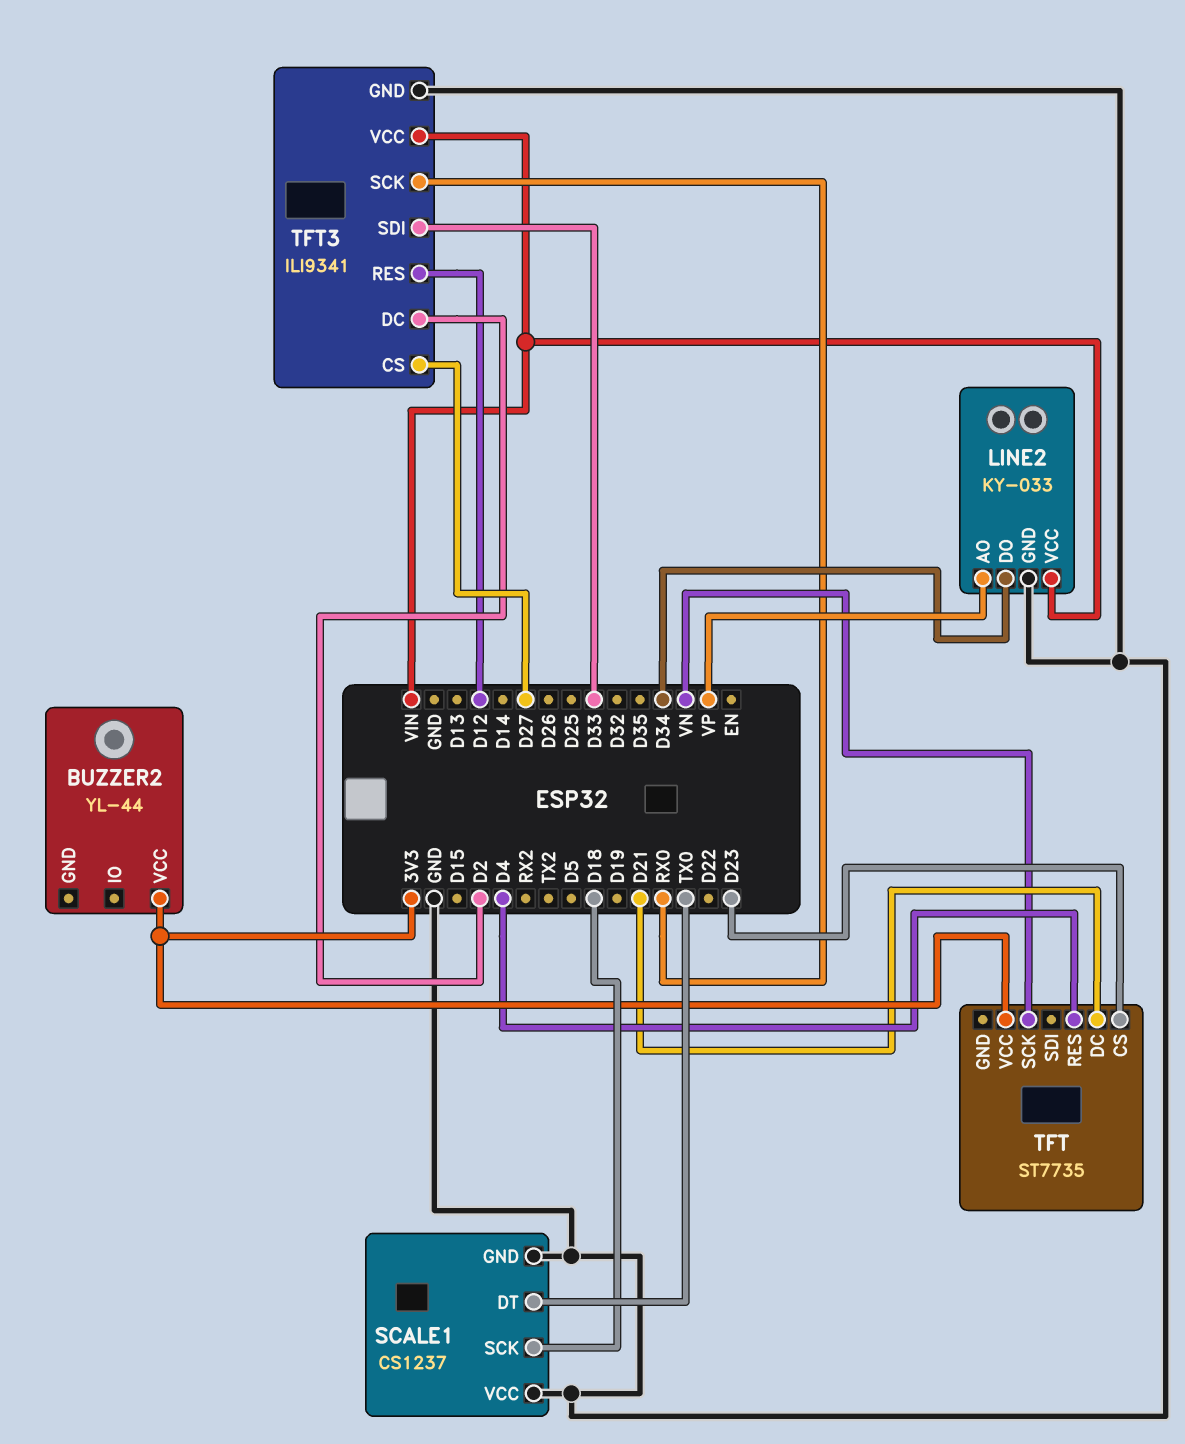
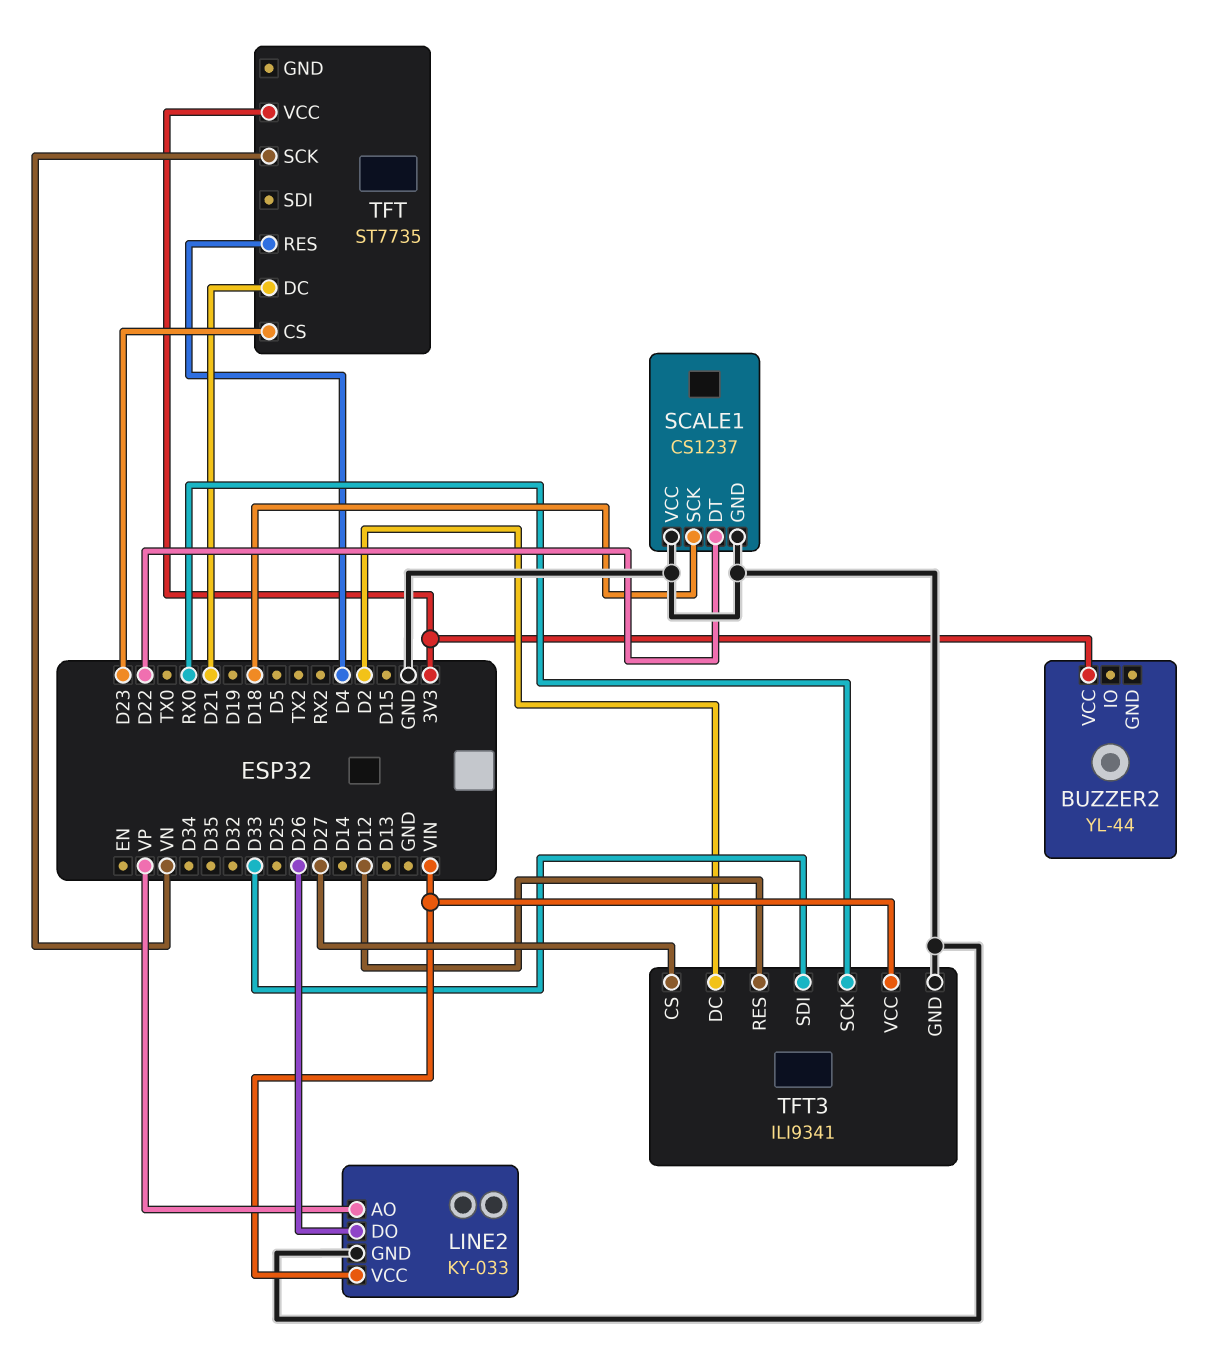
LINE2 pin DO: D34 -> D26
SCALE1 pin DT: TX0 -> D22

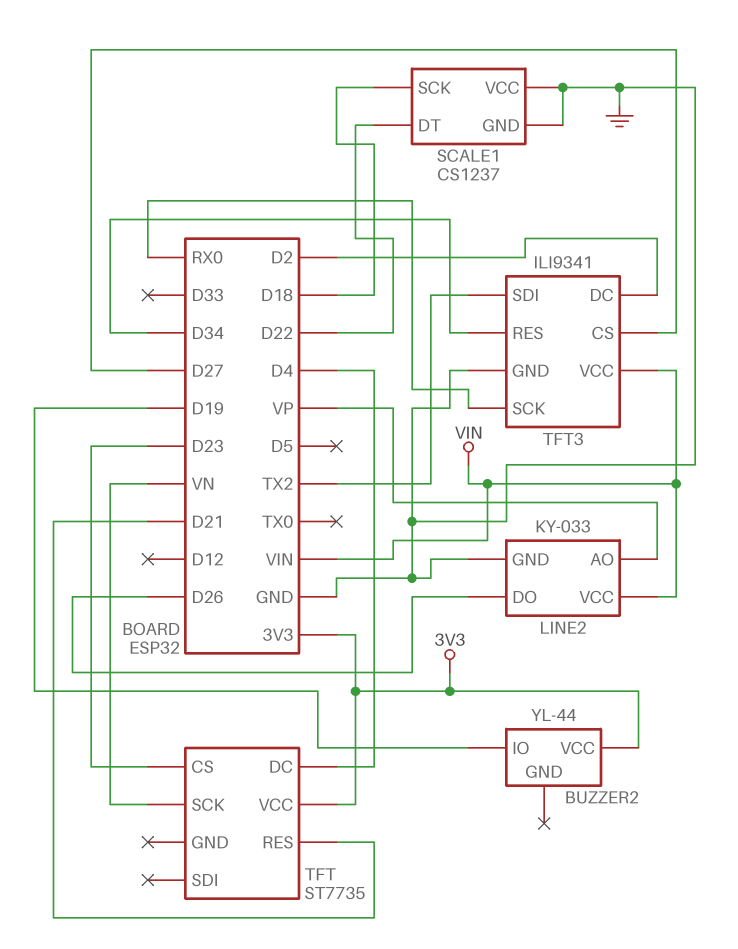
BUZZER2 pin IO: none -> D19
TFT pin DC: D21 -> D4
TFT pin RES: D4 -> D21
TFT3 pin RES: D12 -> D34
TFT3 pin SDI: D33 -> TX2

